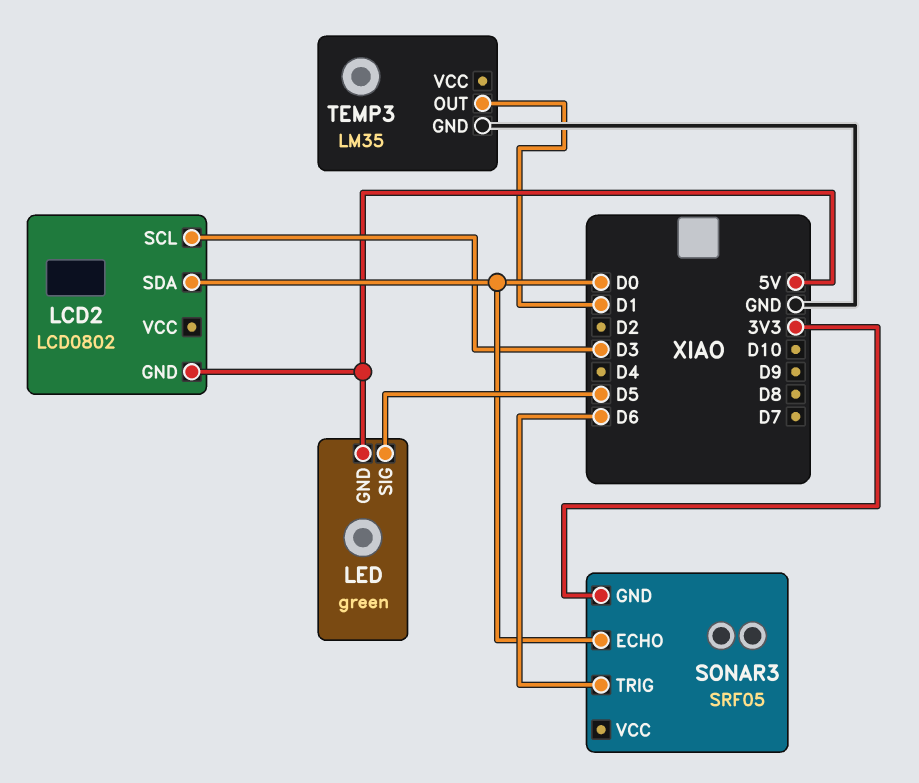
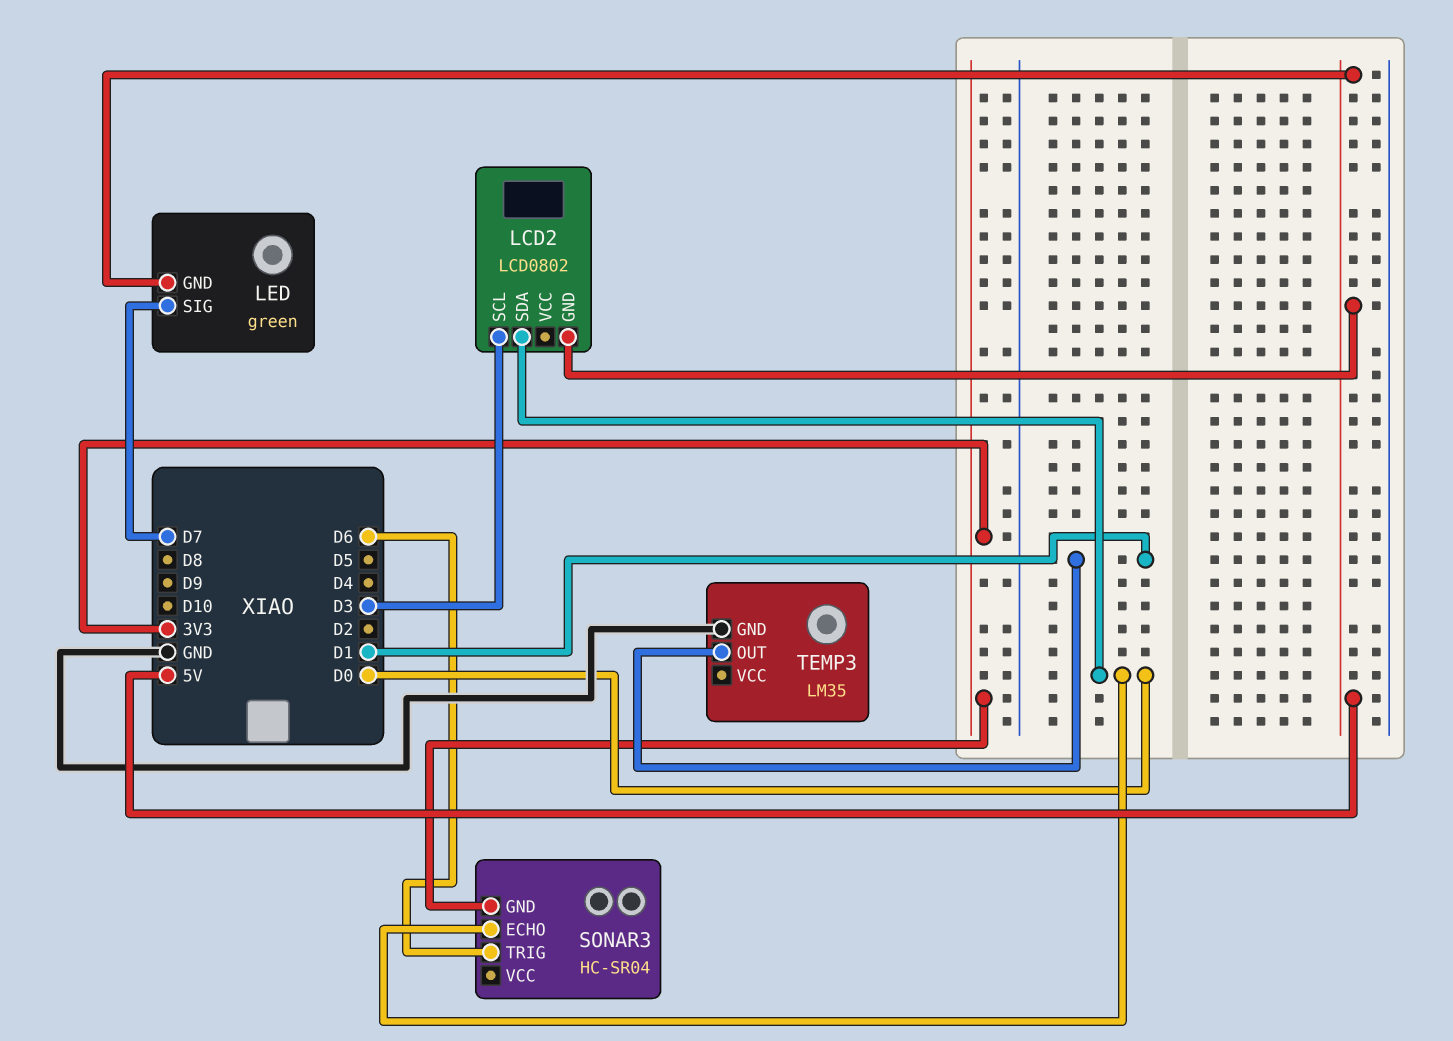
LED pin SIG: D5 -> D7
SONAR3: SRF05 -> HC-SR04

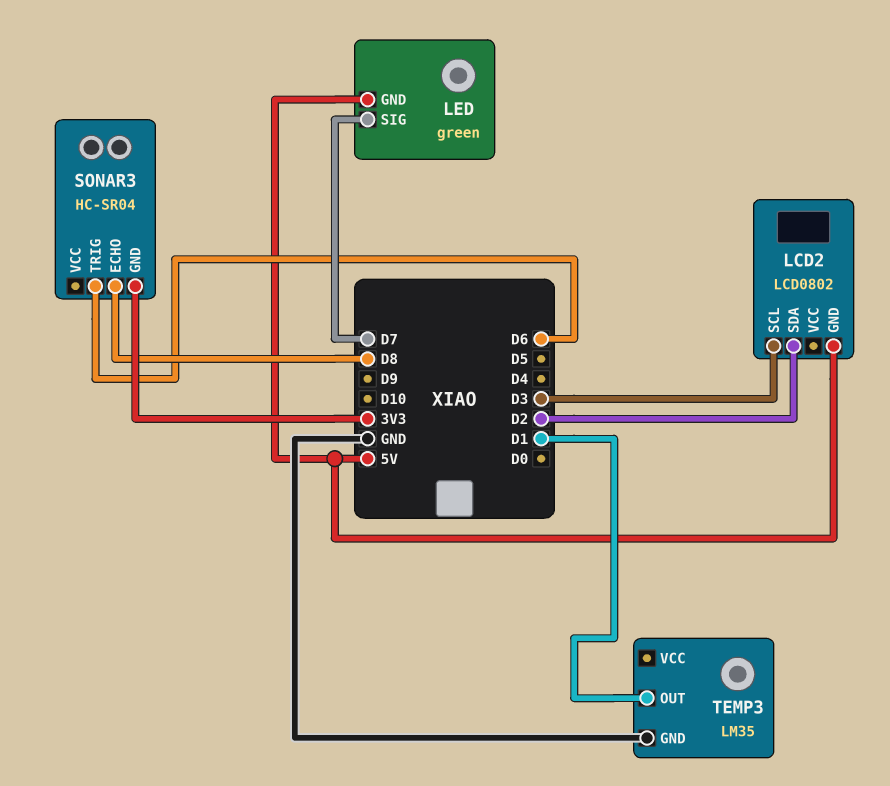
LCD2 pin SDA: D0 -> D2
SONAR3 pin ECHO: D0 -> D8

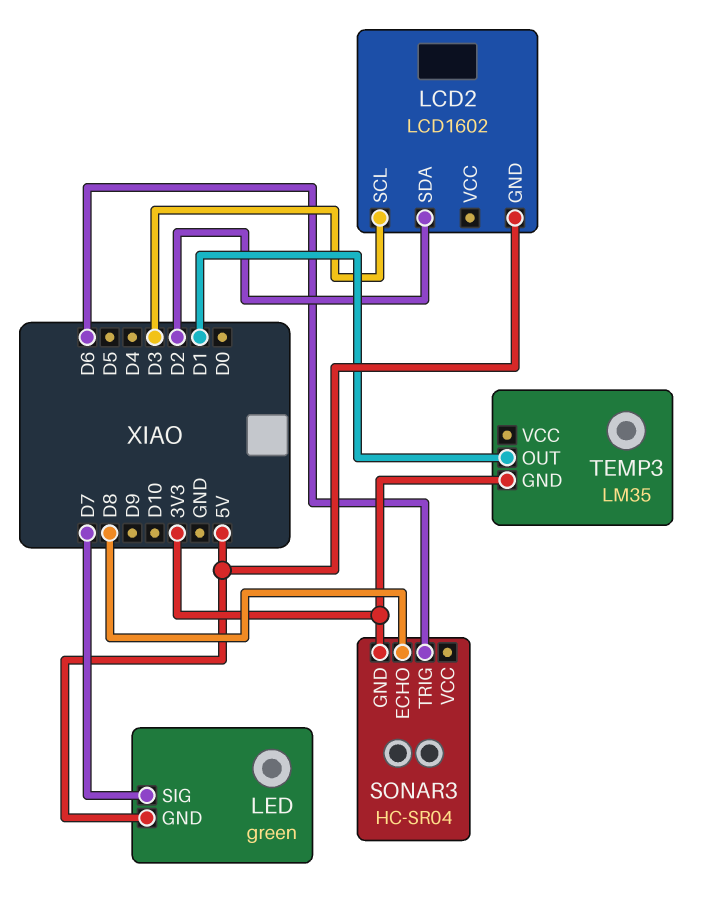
LCD2: LCD0802 -> LCD1602
TEMP3 pin GND: GND -> 3V3

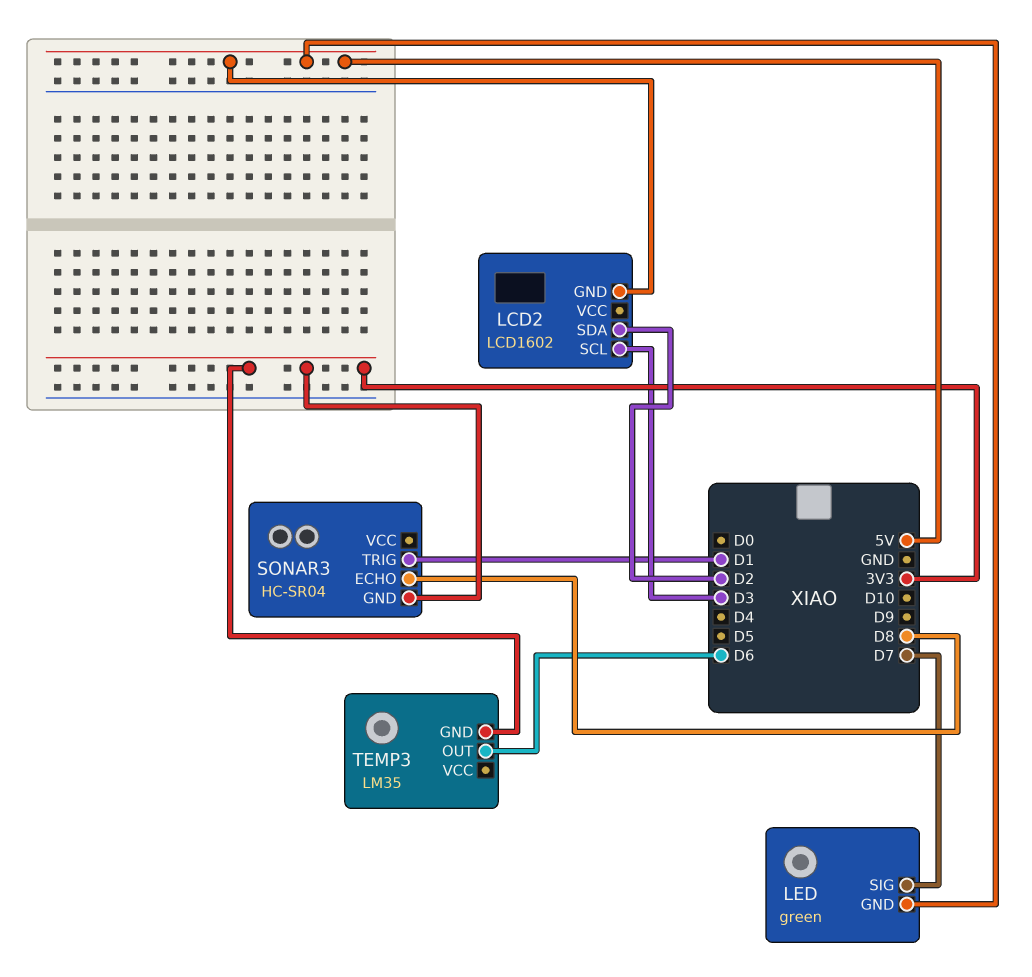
SONAR3 pin TRIG: D6 -> D1
TEMP3 pin OUT: D1 -> D6

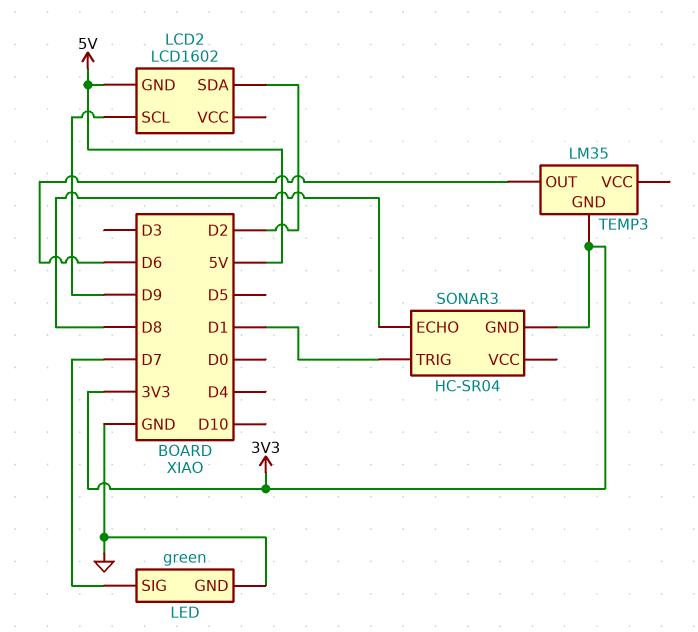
LCD2 pin SCL: D3 -> D9
LED pin GND: 5V -> GND

